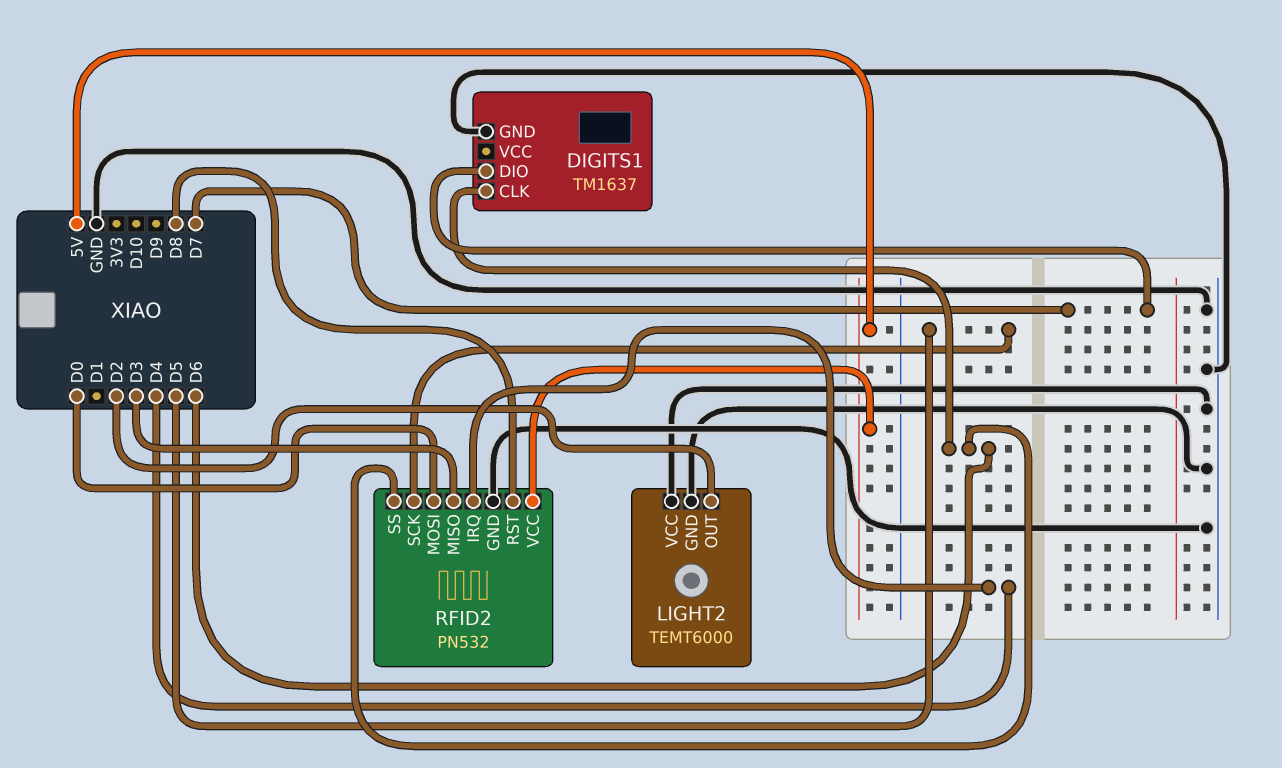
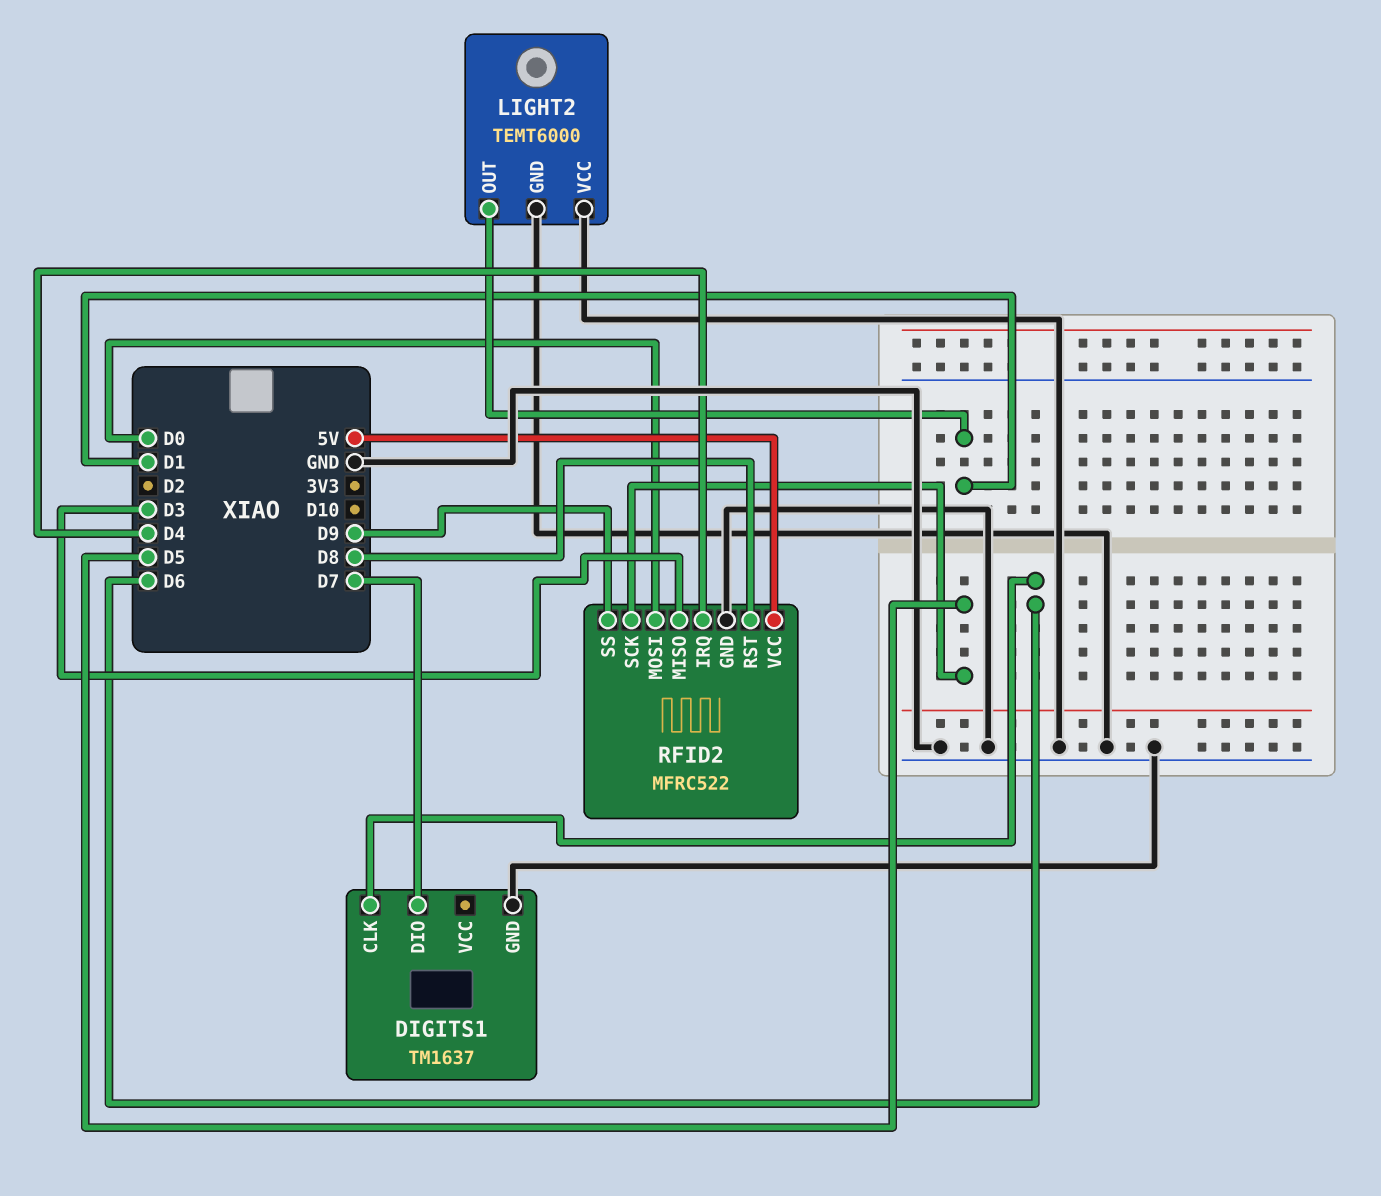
LIGHT2 pin OUT: D2 -> D1
RFID2: PN532 -> MFRC522
RFID2 pin SS: D6 -> D9

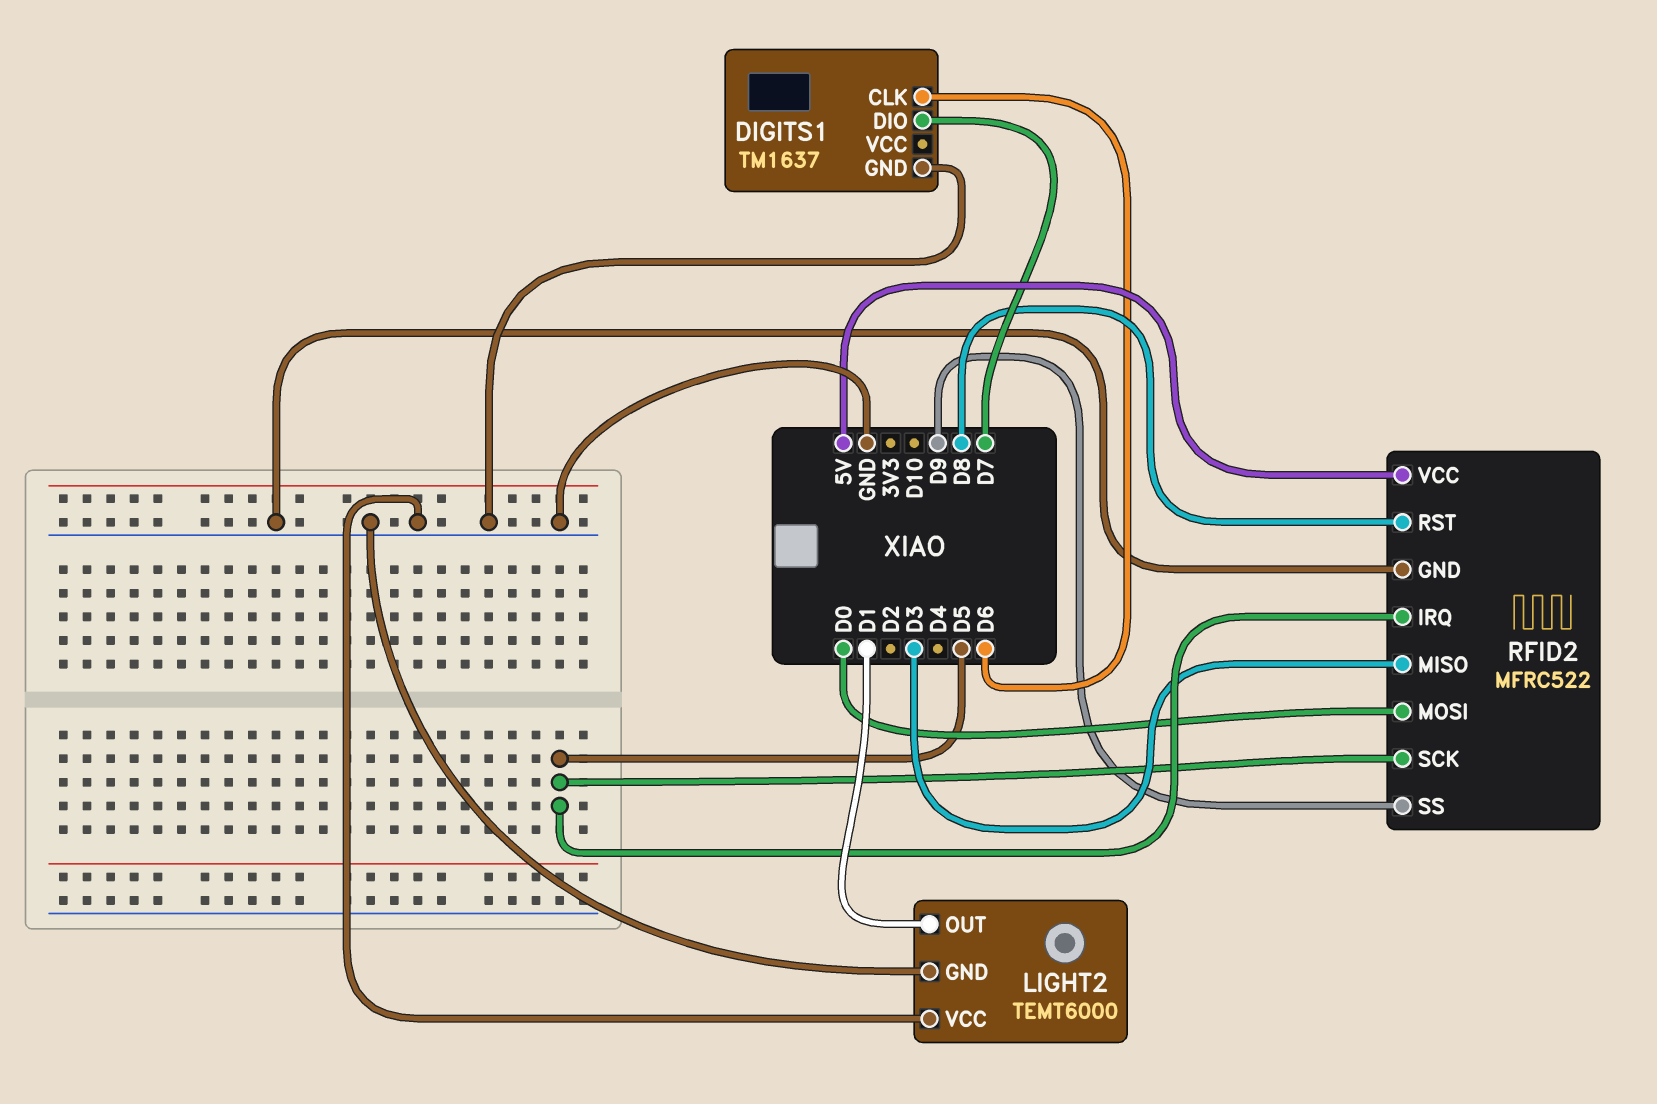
RFID2 pin IRQ: D4 -> D5

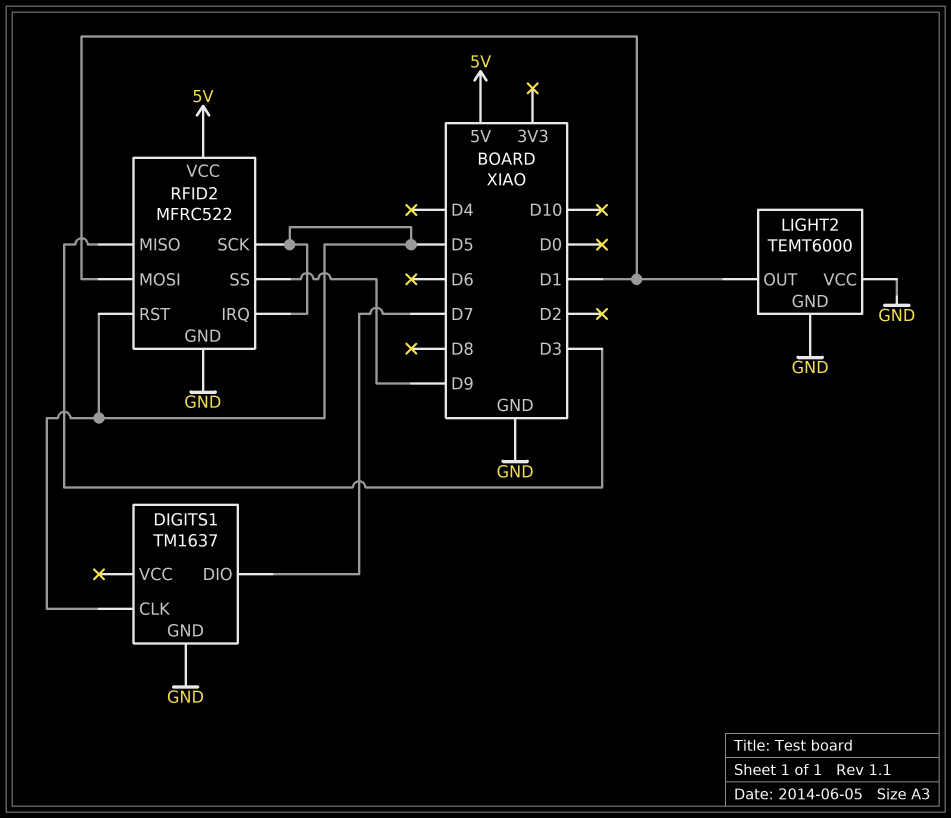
DIGITS1 pin CLK: D6 -> D5
RFID2 pin MOSI: D0 -> D1
RFID2 pin RST: D8 -> D5

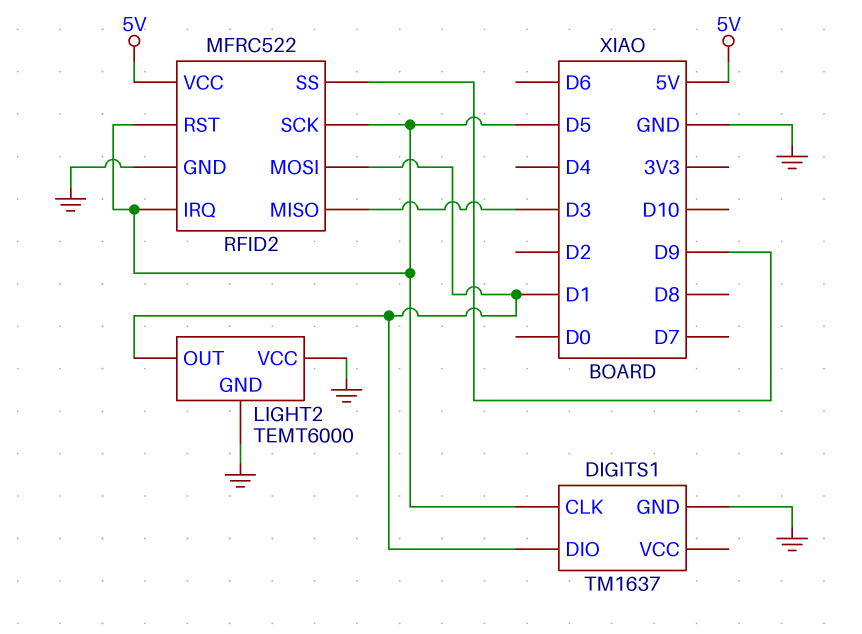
DIGITS1 pin DIO: D7 -> D1

